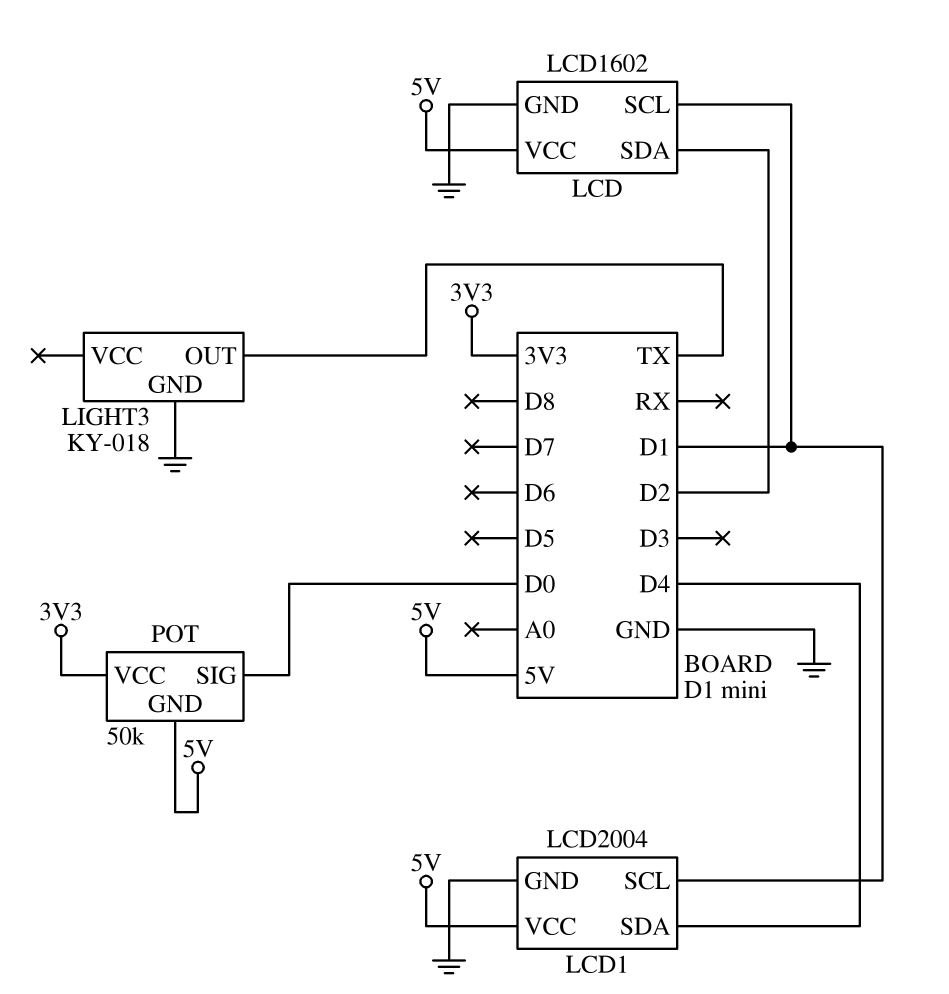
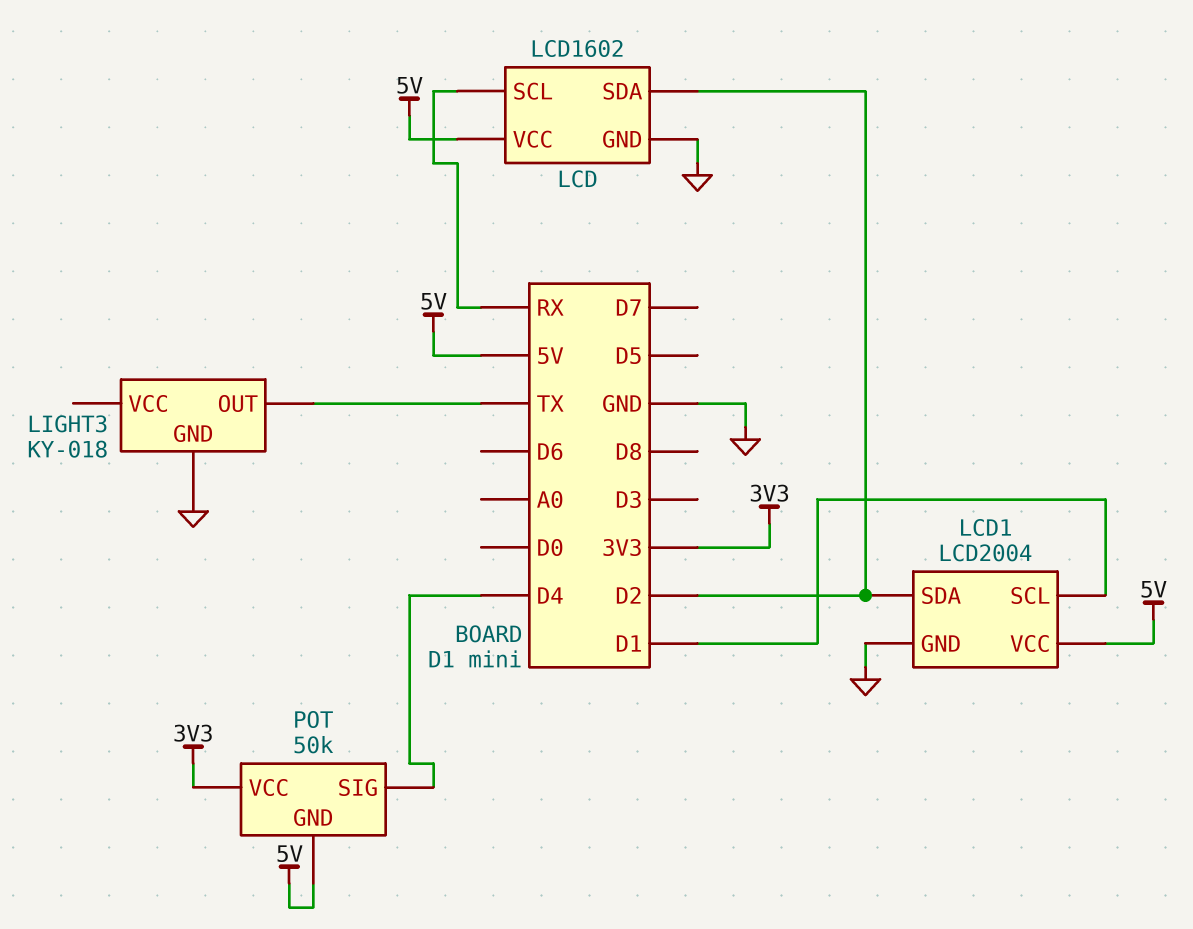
LCD pin SCL: D1 -> RX
LCD1 pin SDA: D4 -> D2
POT pin SIG: D0 -> D4

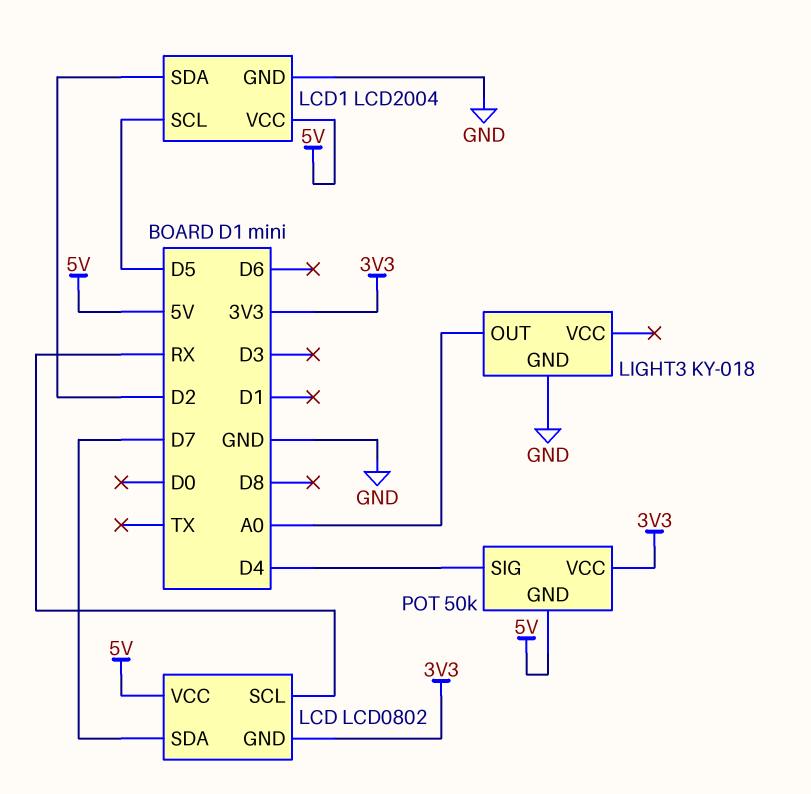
LCD: LCD1602 -> LCD0802
LCD pin GND: GND -> 3V3
LCD pin SDA: D2 -> D7
LCD1 pin SCL: D1 -> D5
LIGHT3 pin OUT: TX -> A0

